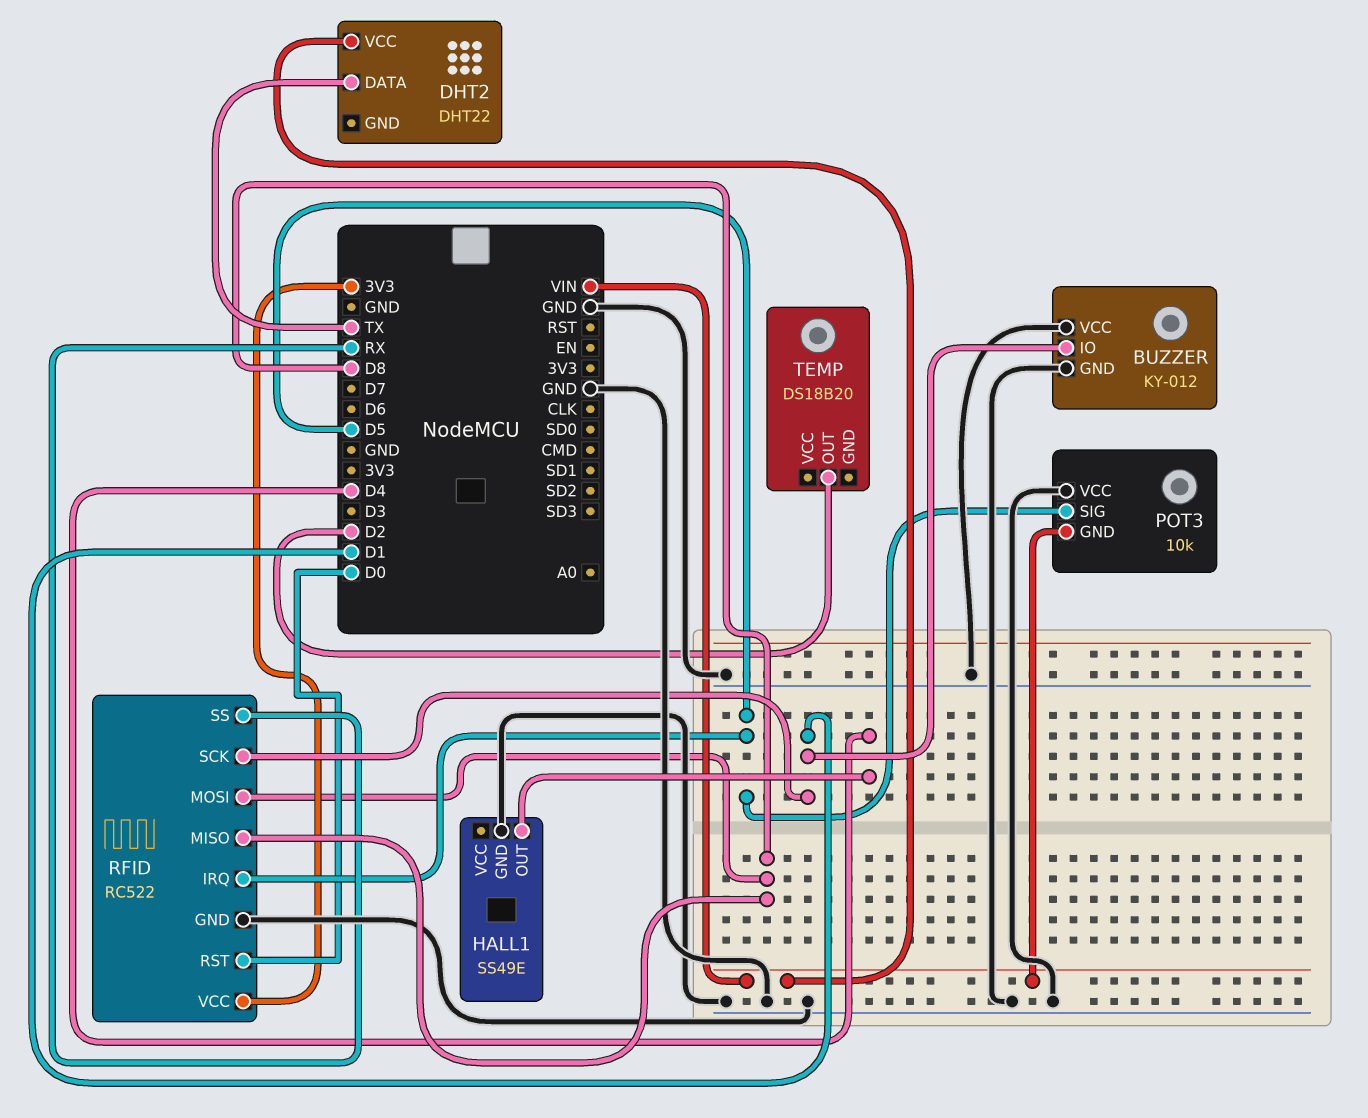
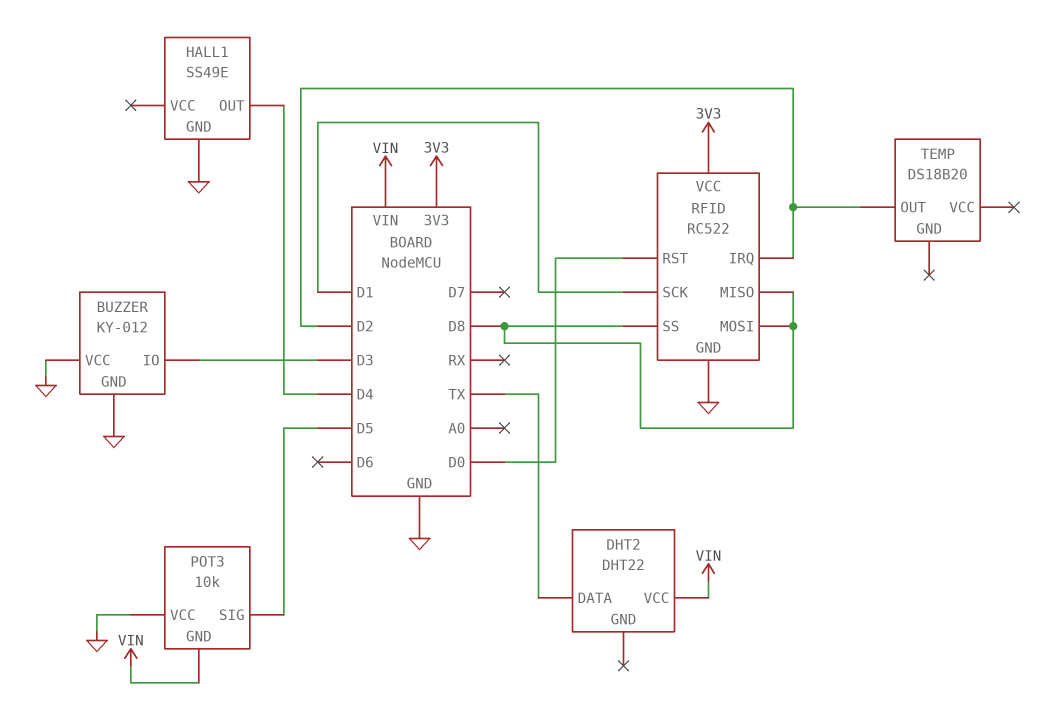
BUZZER pin IO: D1 -> D3
RFID pin IRQ: D5 -> D2
RFID pin SS: RX -> D8

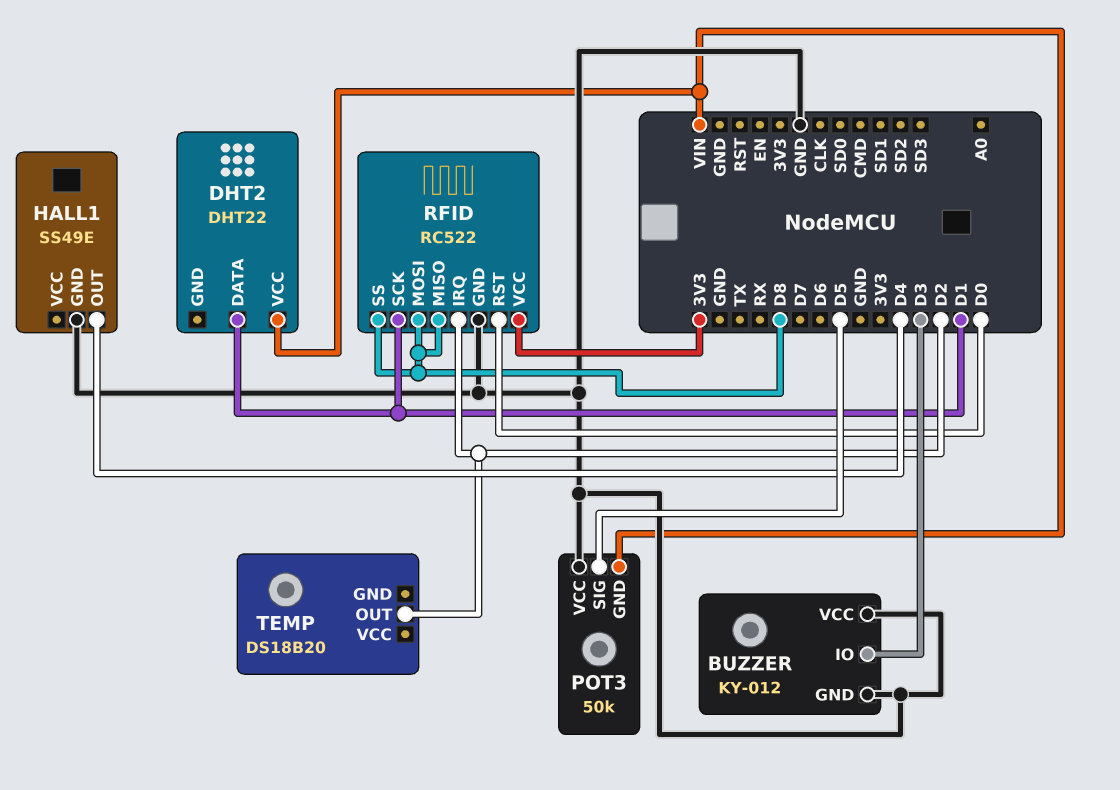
DHT2 pin DATA: TX -> D1
POT3: 10k -> 50k

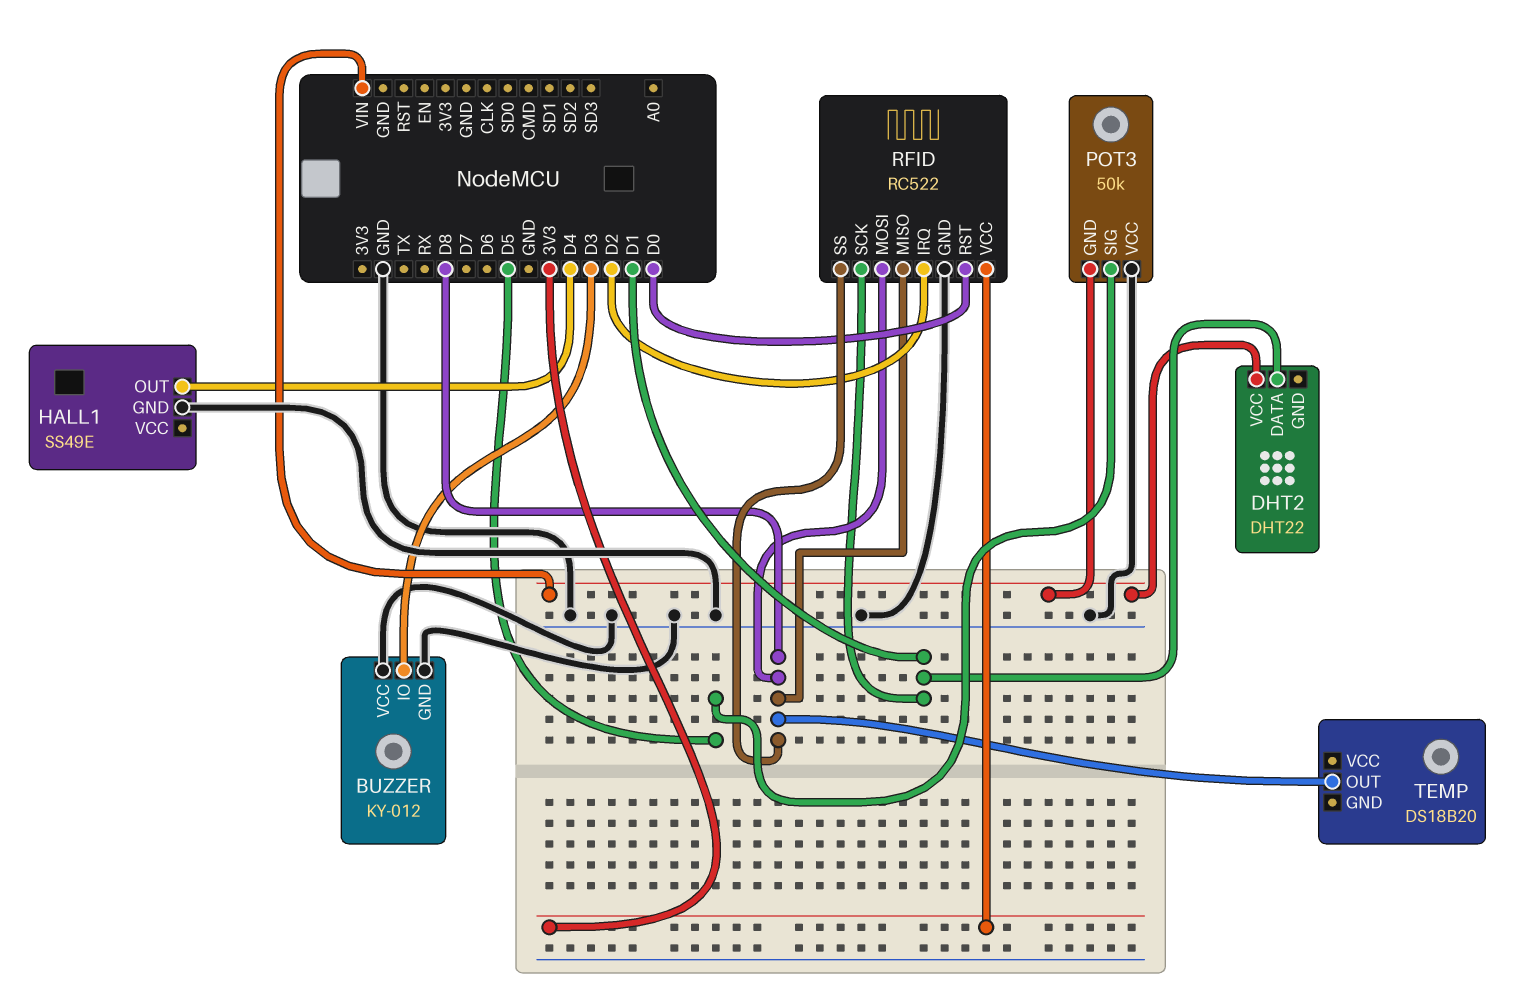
TEMP pin OUT: D2 -> D8

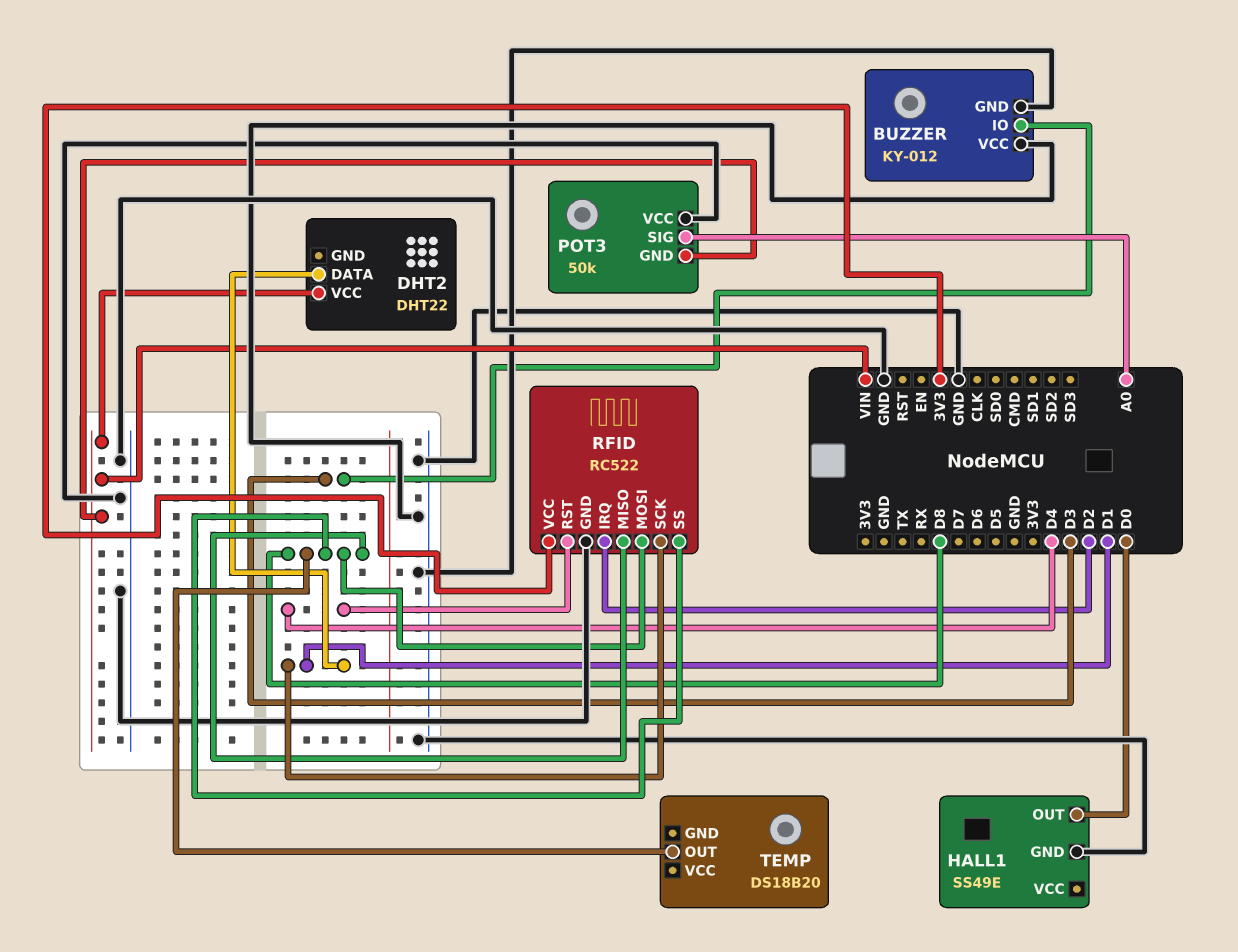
HALL1 pin OUT: D4 -> D0
POT3 pin SIG: D5 -> A0
RFID pin RST: D0 -> D4

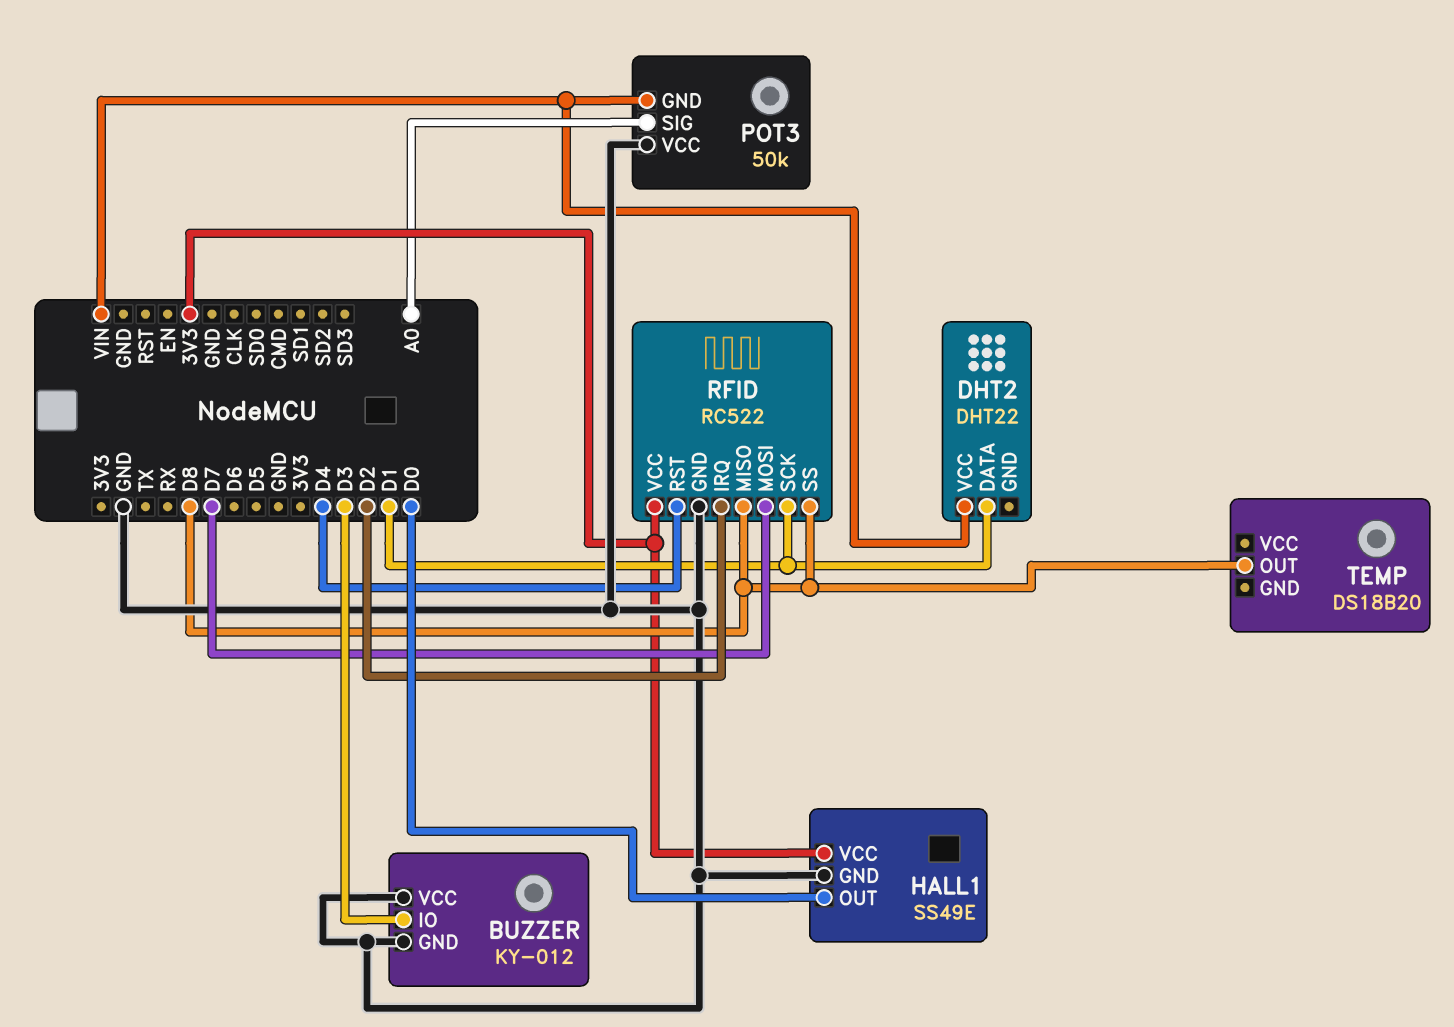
HALL1 pin VCC: none -> 3V3
RFID pin MOSI: D8 -> D7

